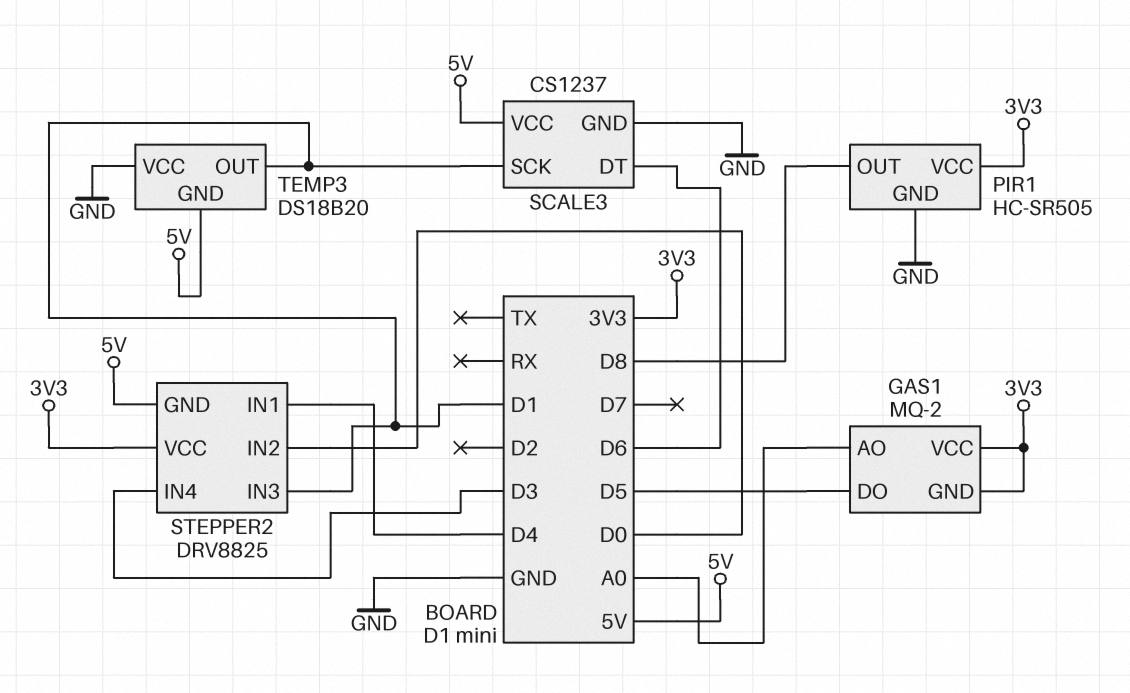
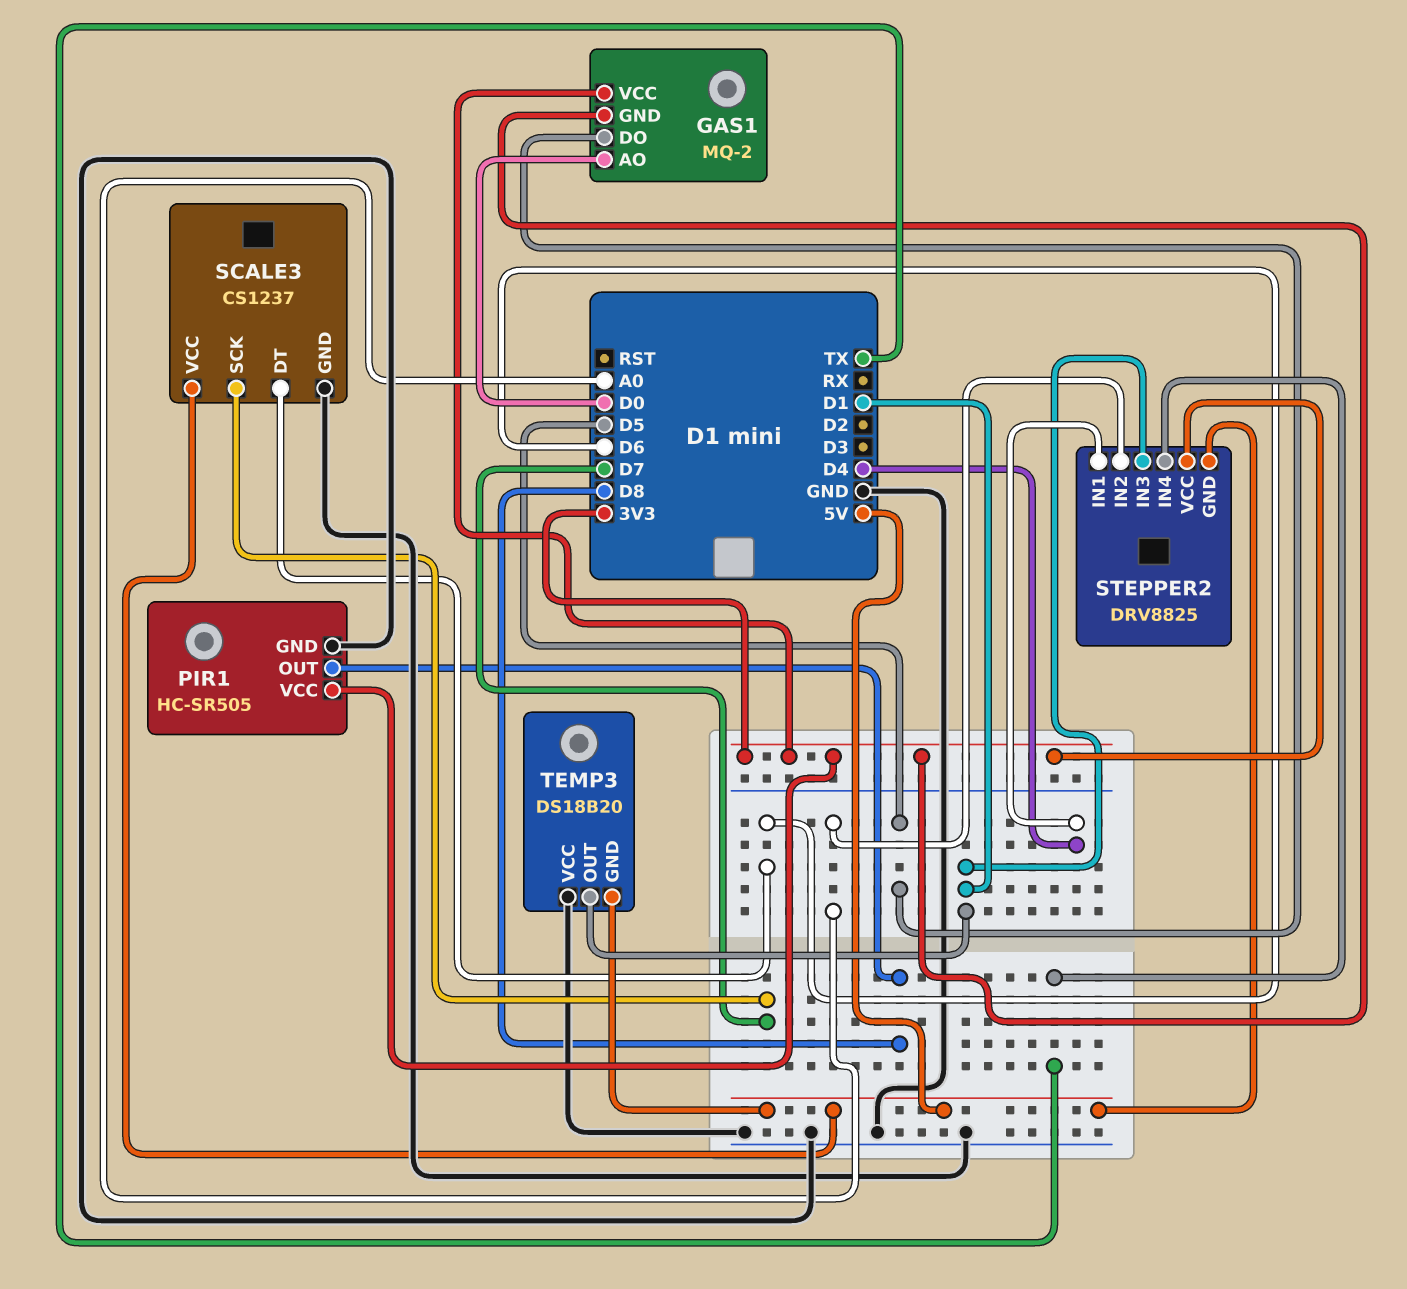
GAS1 pin AO: A0 -> D0
SCALE3 pin SCK: D1 -> D7
STEPPER2 pin IN2: D0 -> A0
STEPPER2 pin IN4: D3 -> TX

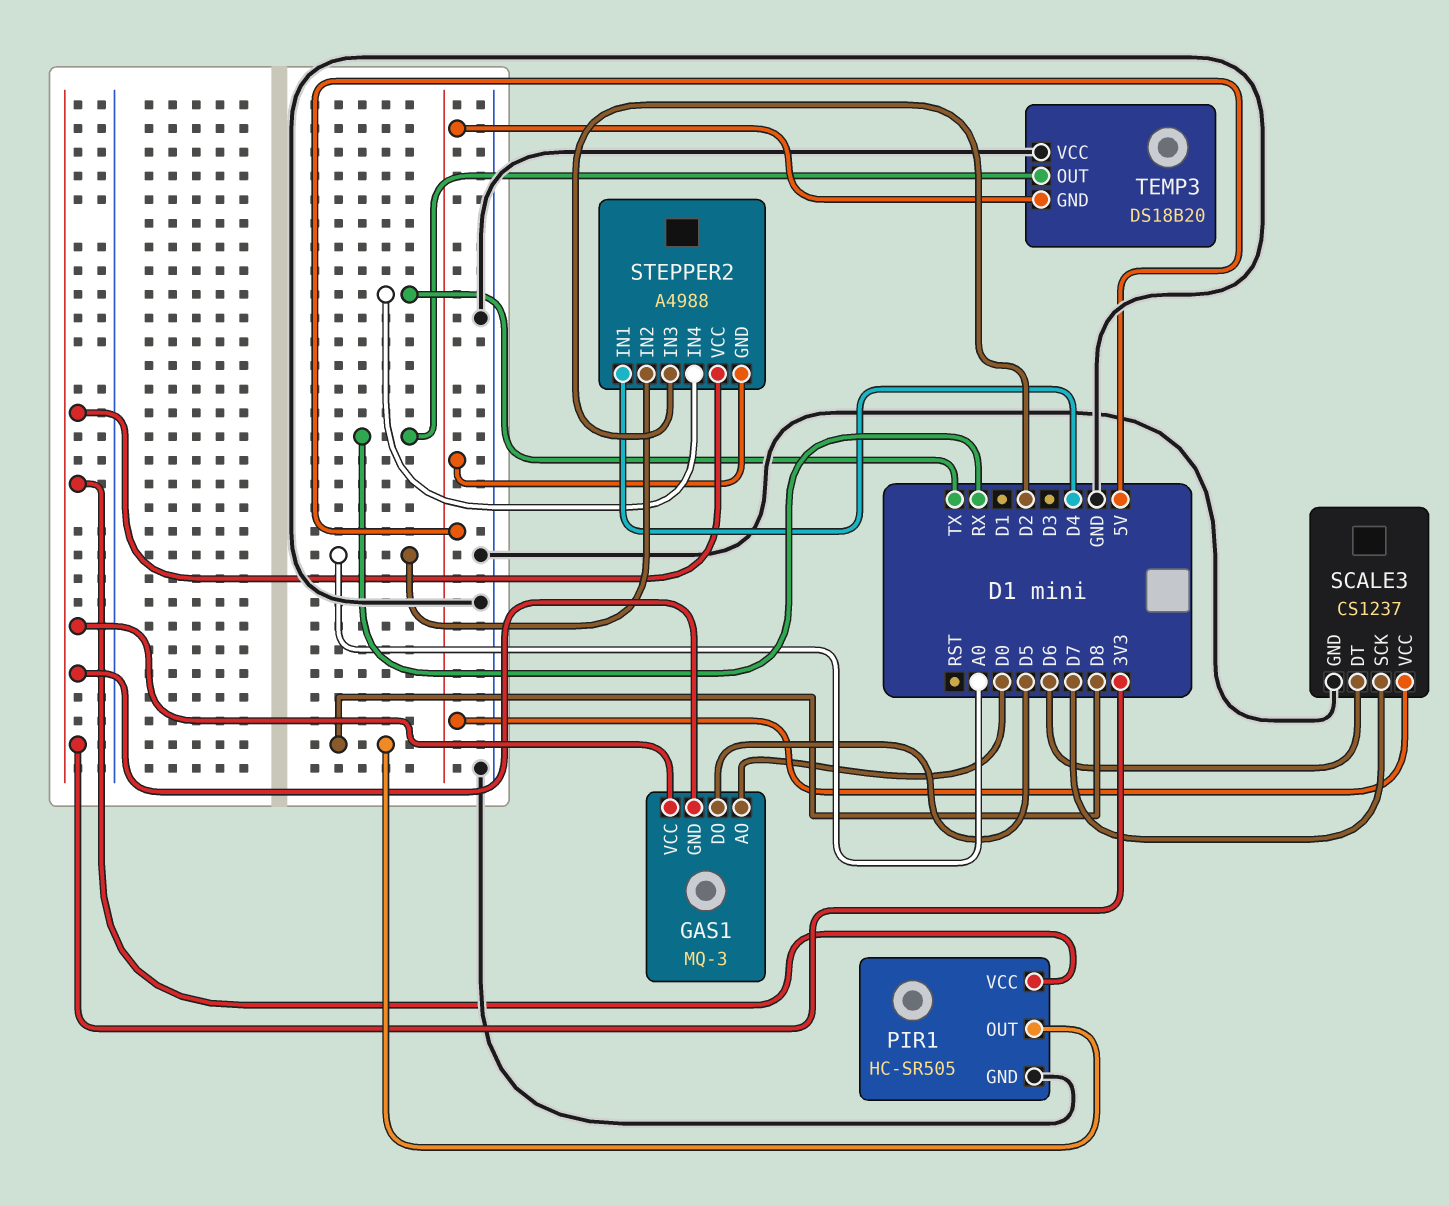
GAS1: MQ-2 -> MQ-3
STEPPER2: DRV8825 -> A4988
STEPPER2 pin IN3: D1 -> D2
TEMP3 pin OUT: D1 -> RX

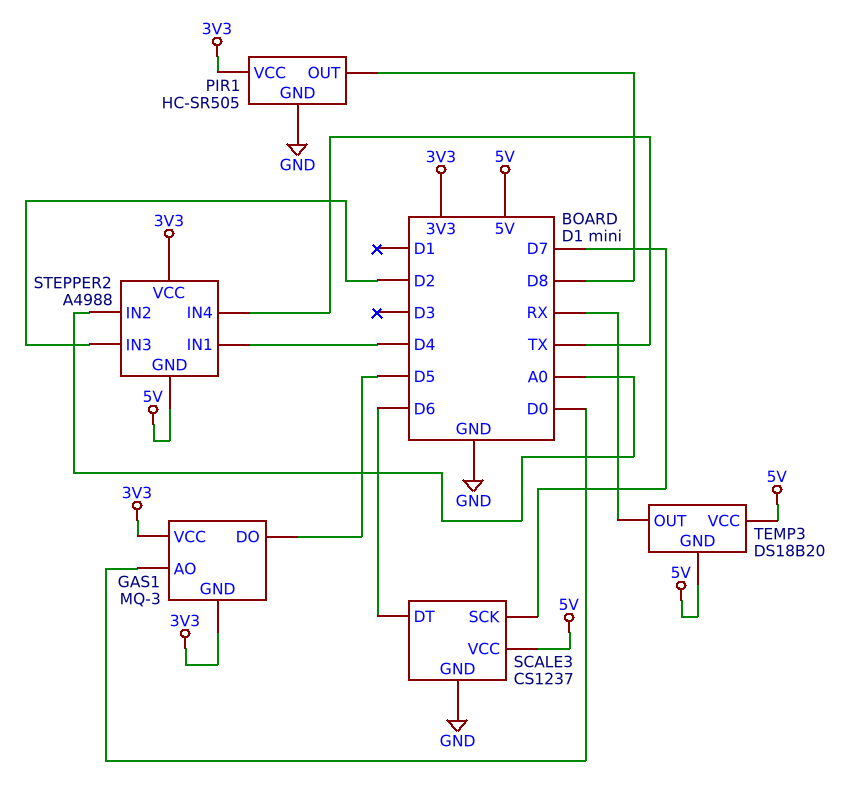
TEMP3 pin VCC: GND -> 5V

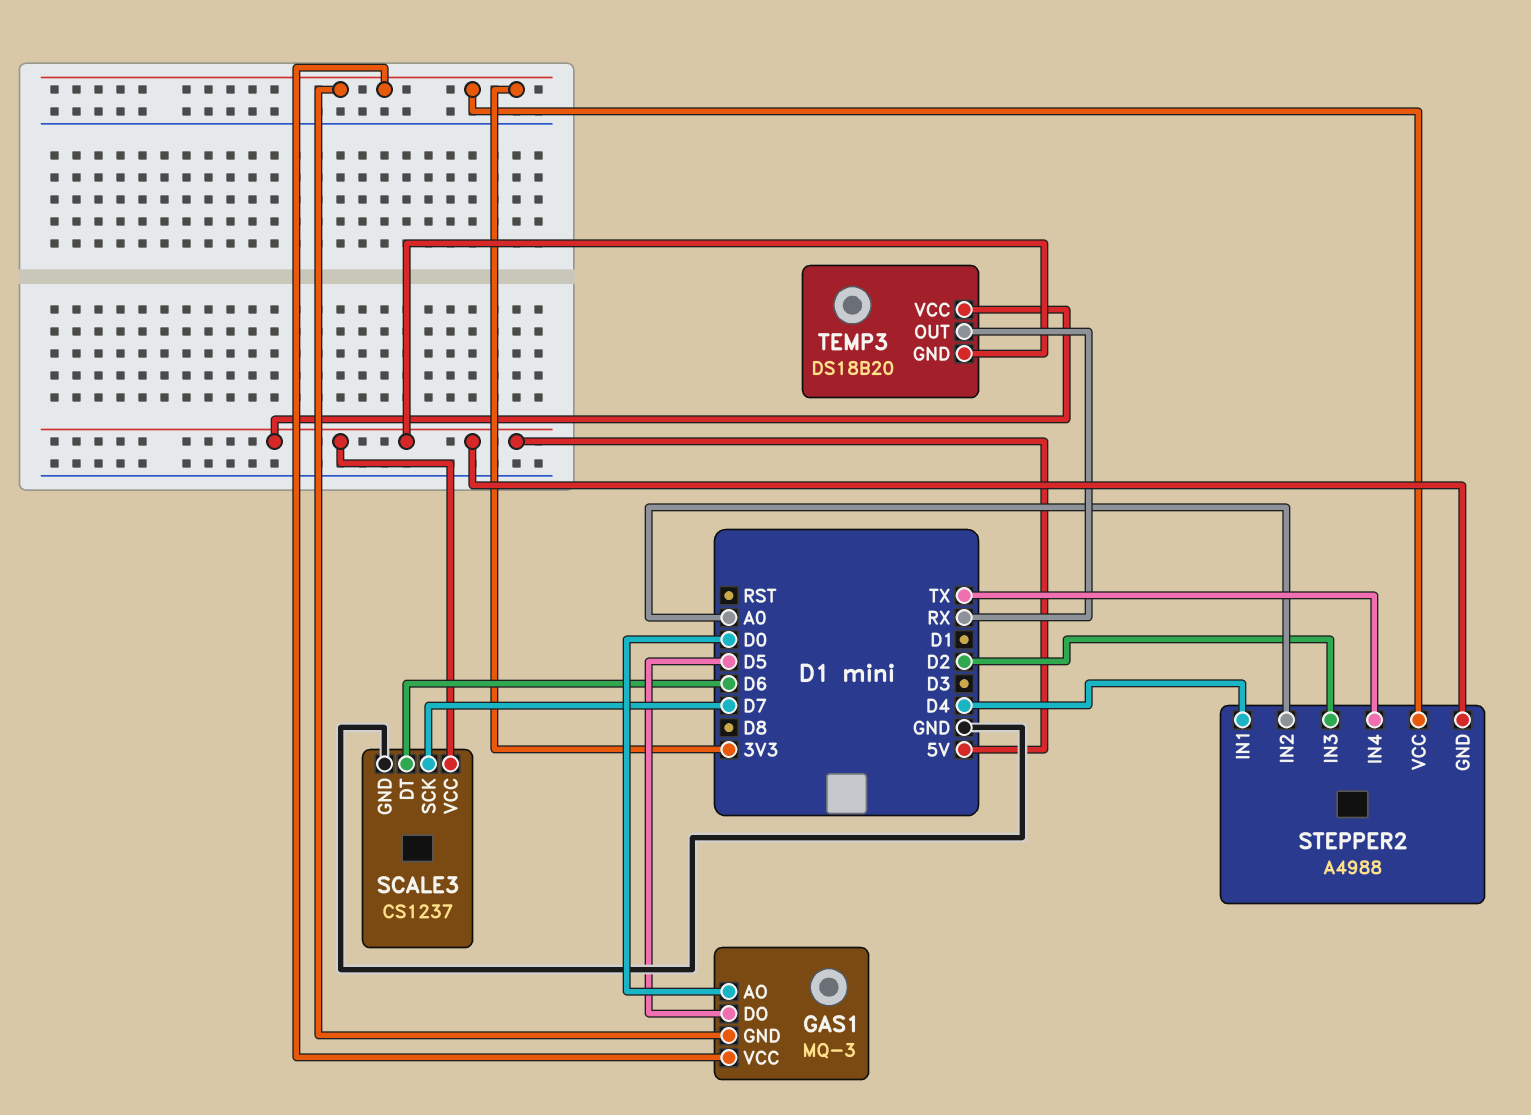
PIR1: HC-SR505 -> none
PIR1 pin GND: GND -> none
PIR1 pin OUT: D8 -> none
PIR1 pin VCC: 3V3 -> none

